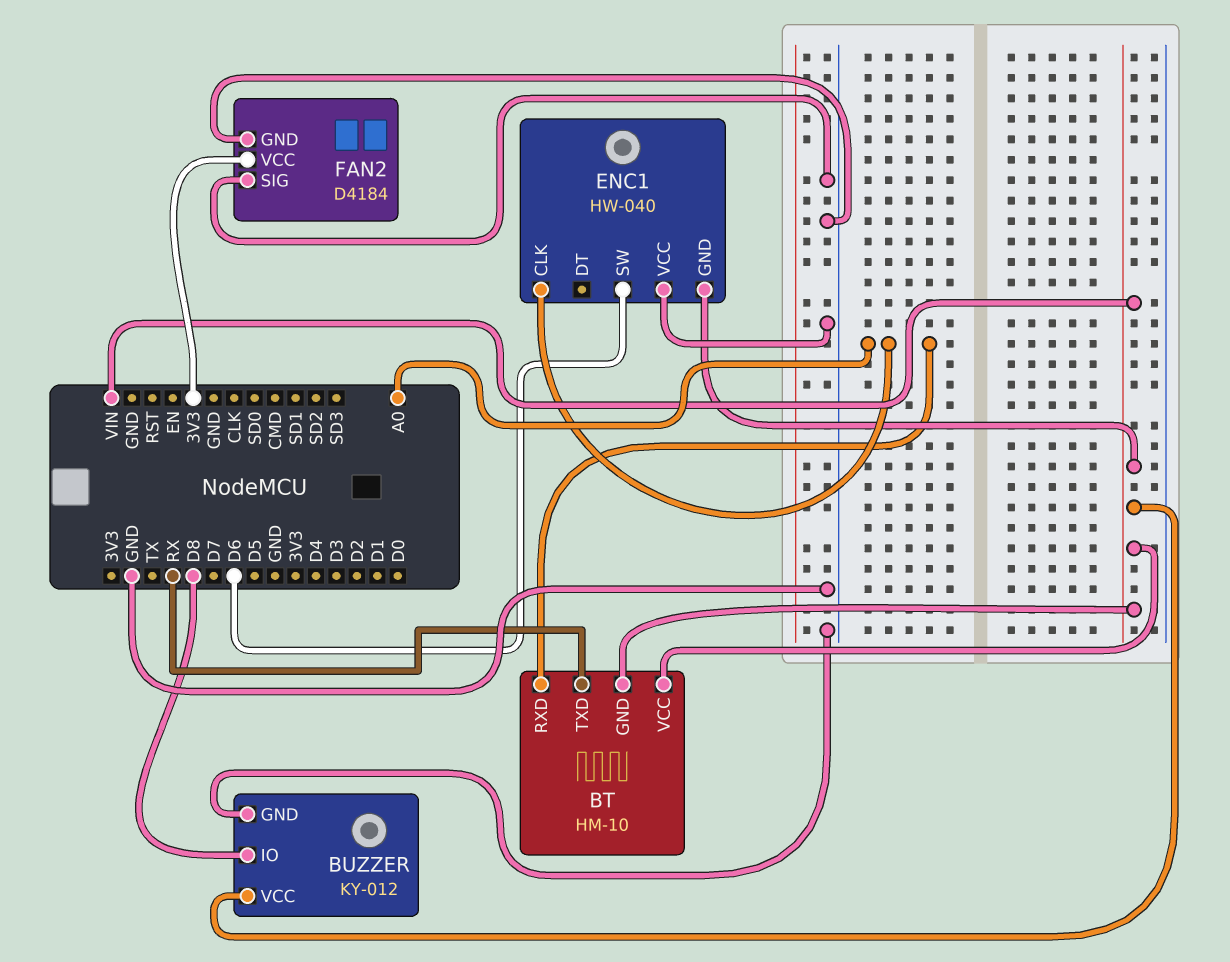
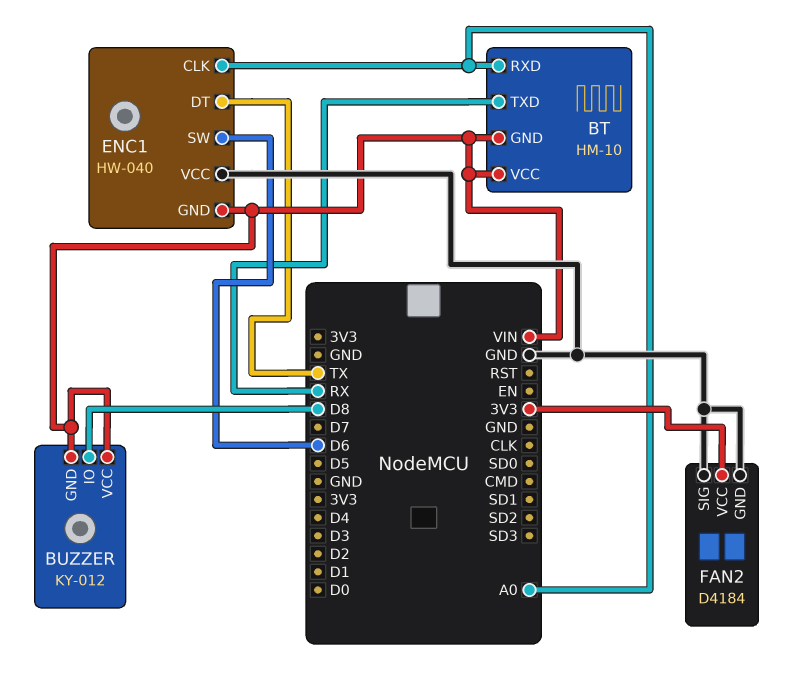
BUZZER pin GND: GND -> VIN
ENC1 pin DT: none -> TX

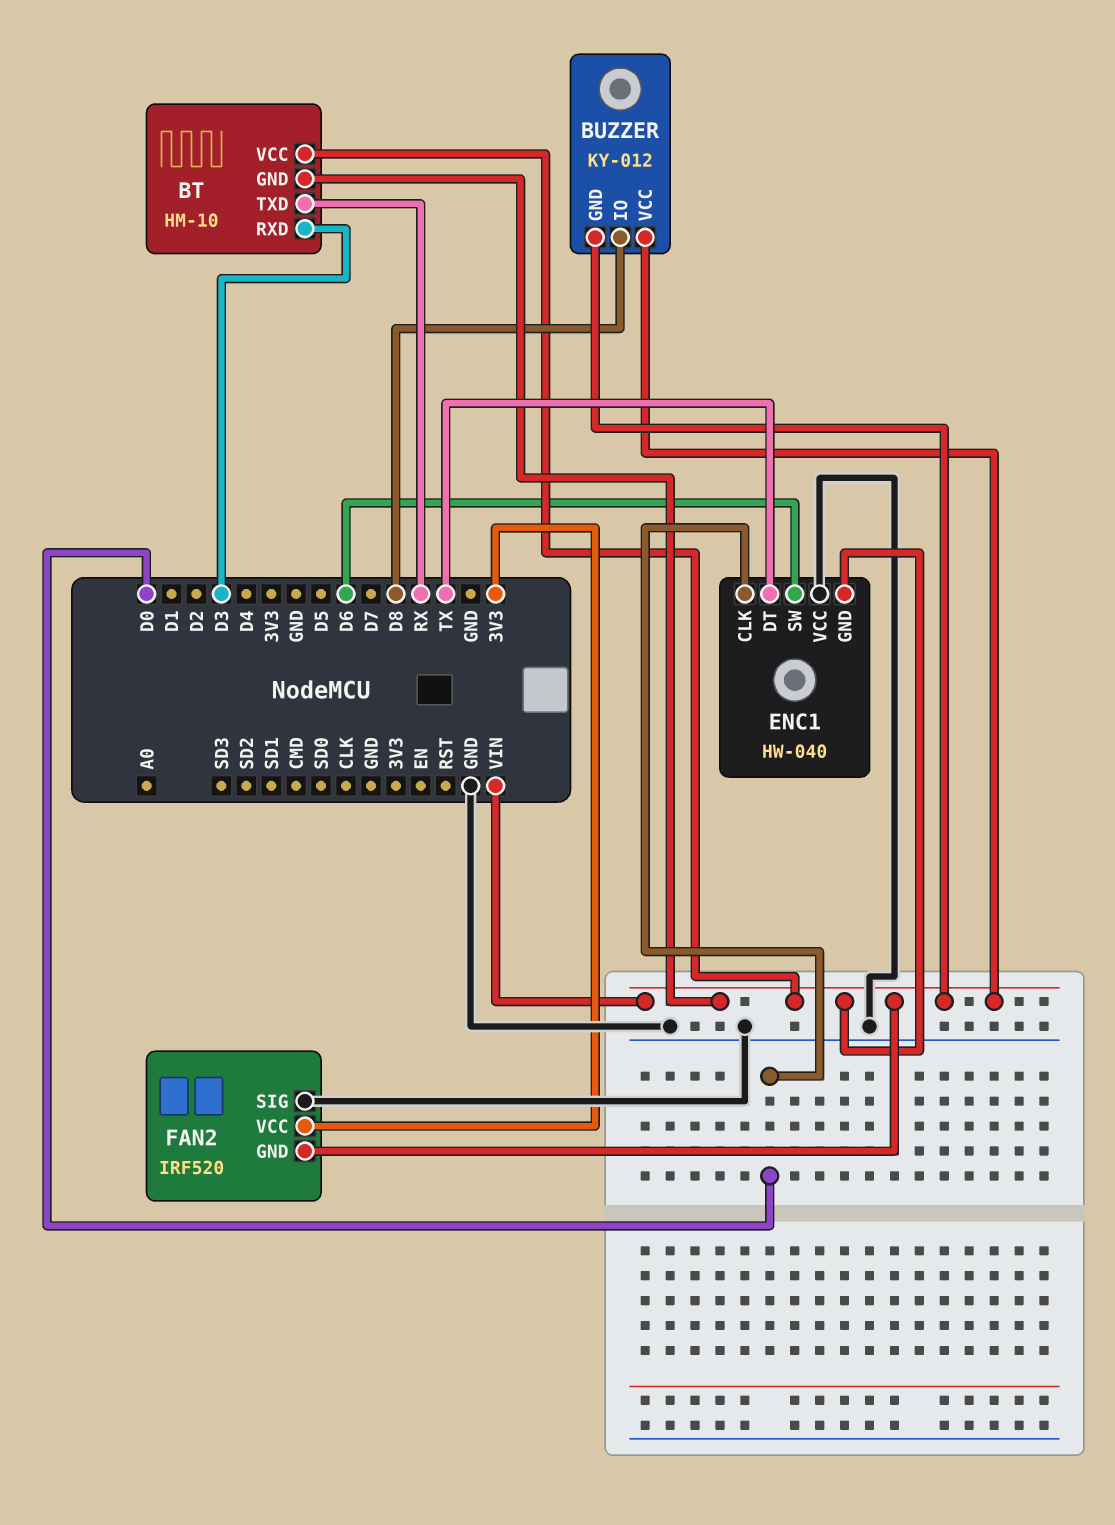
BT pin RXD: A0 -> D3
ENC1 pin CLK: A0 -> D0
FAN2: D4184 -> IRF520
FAN2 pin GND: GND -> VIN

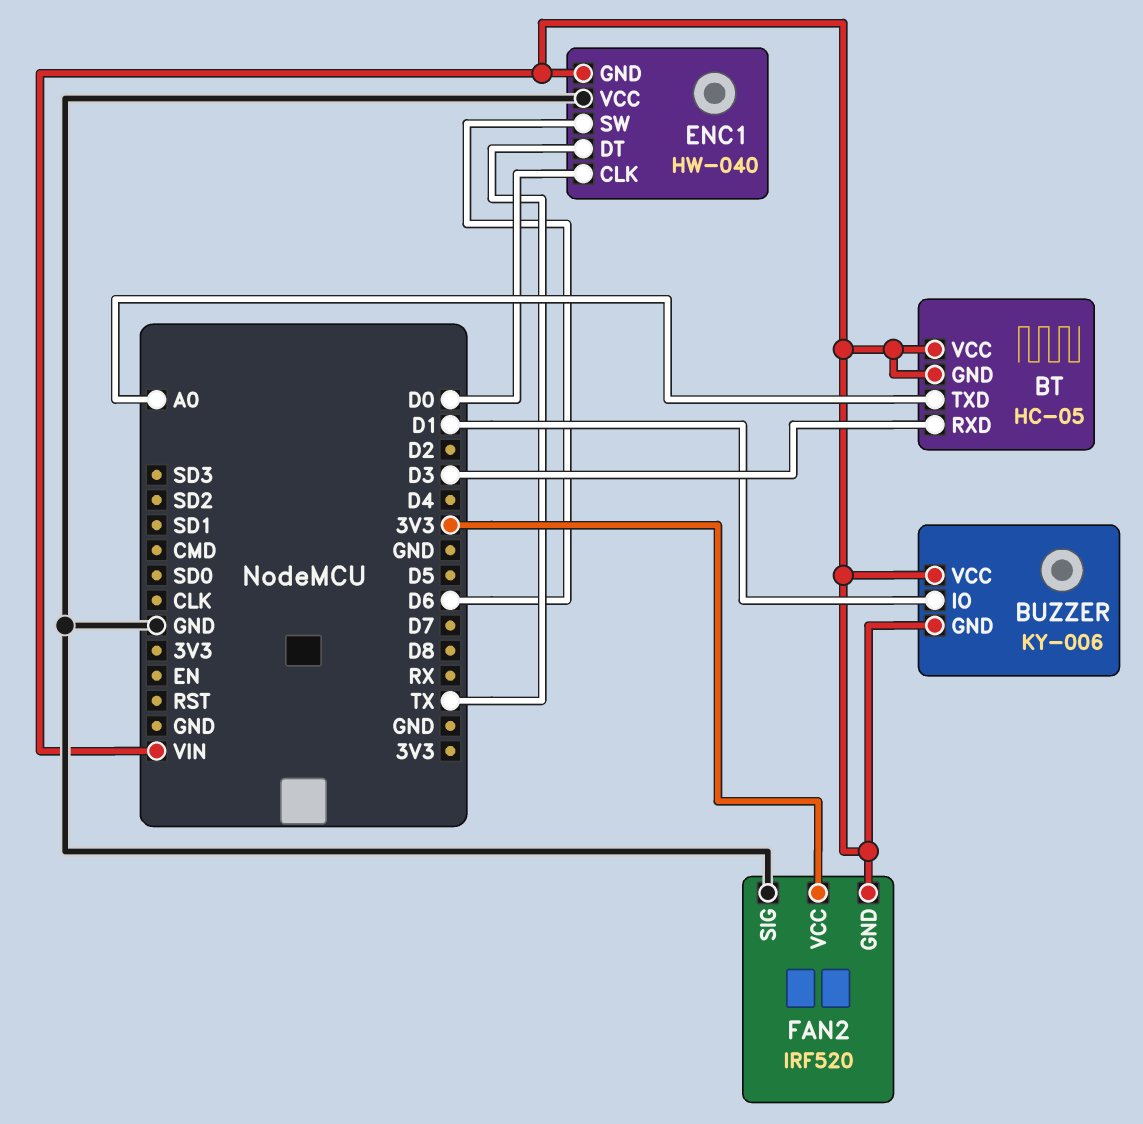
BT: HM-10 -> HC-05
BT pin TXD: RX -> A0
BUZZER: KY-012 -> KY-006
BUZZER pin IO: D8 -> D1

